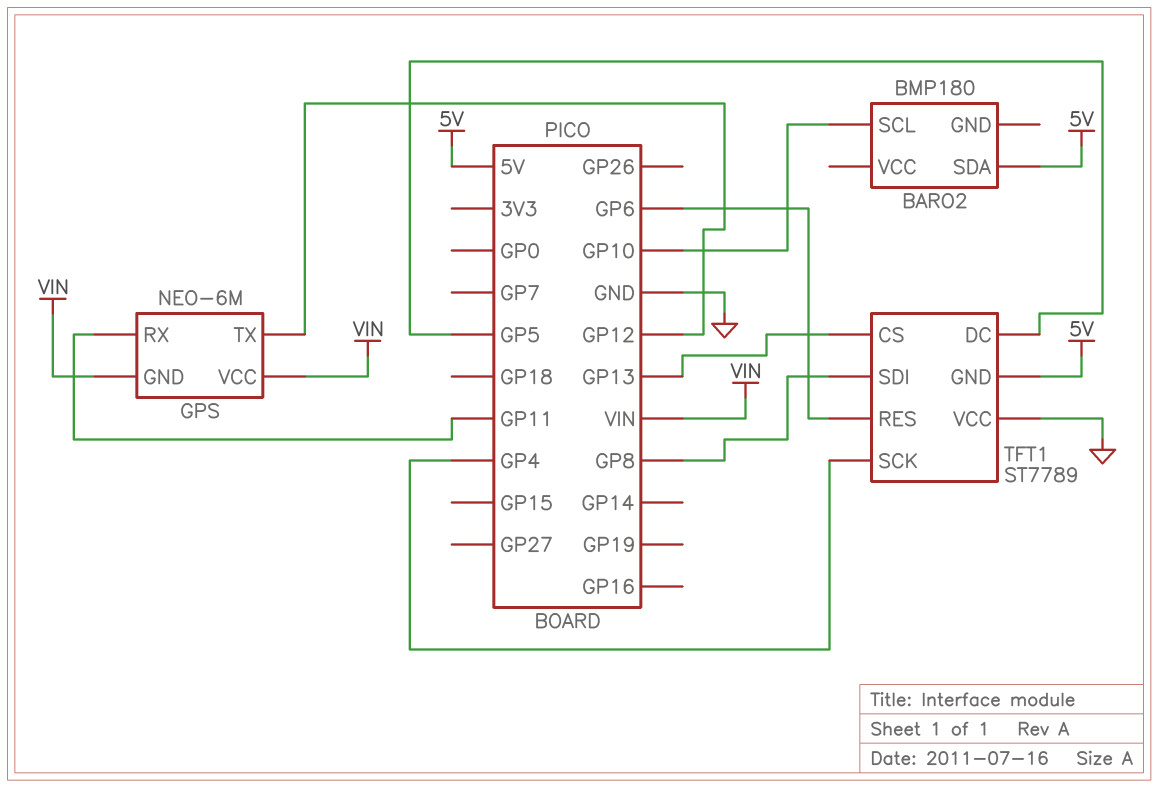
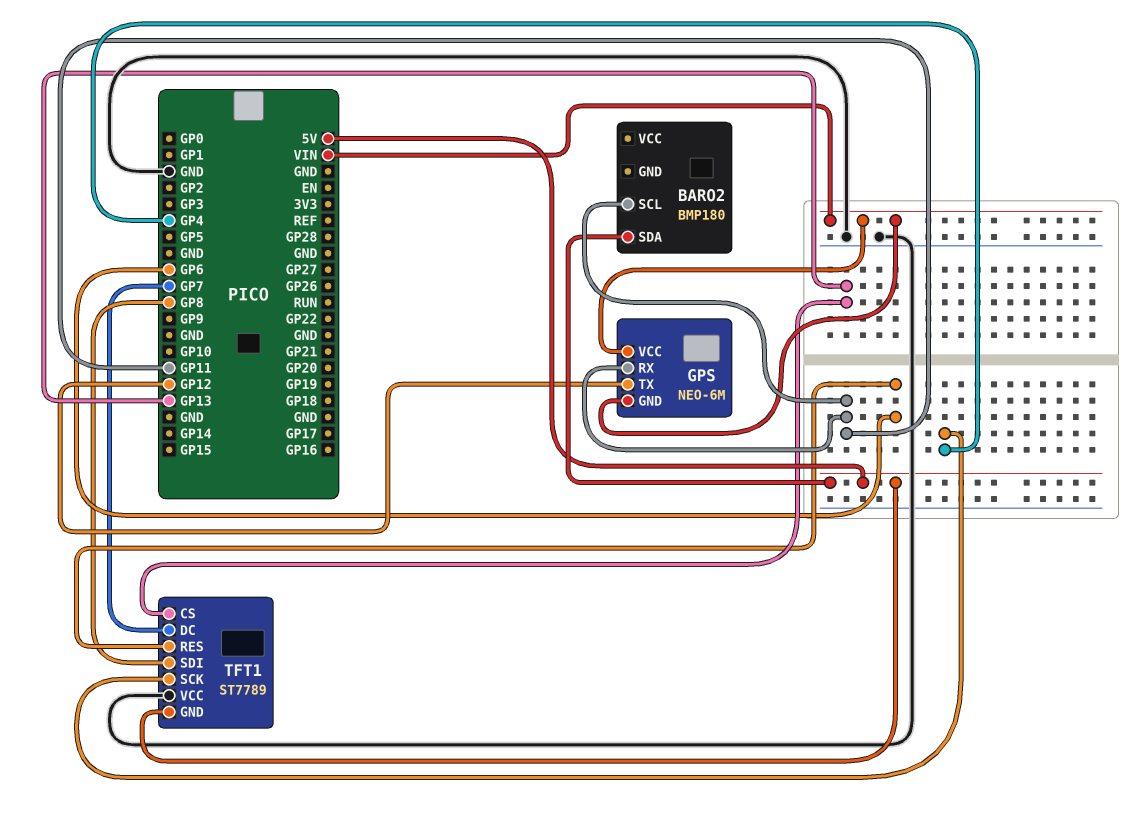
BARO2 pin SCL: GP10 -> GP11
TFT1 pin DC: GP5 -> GP7

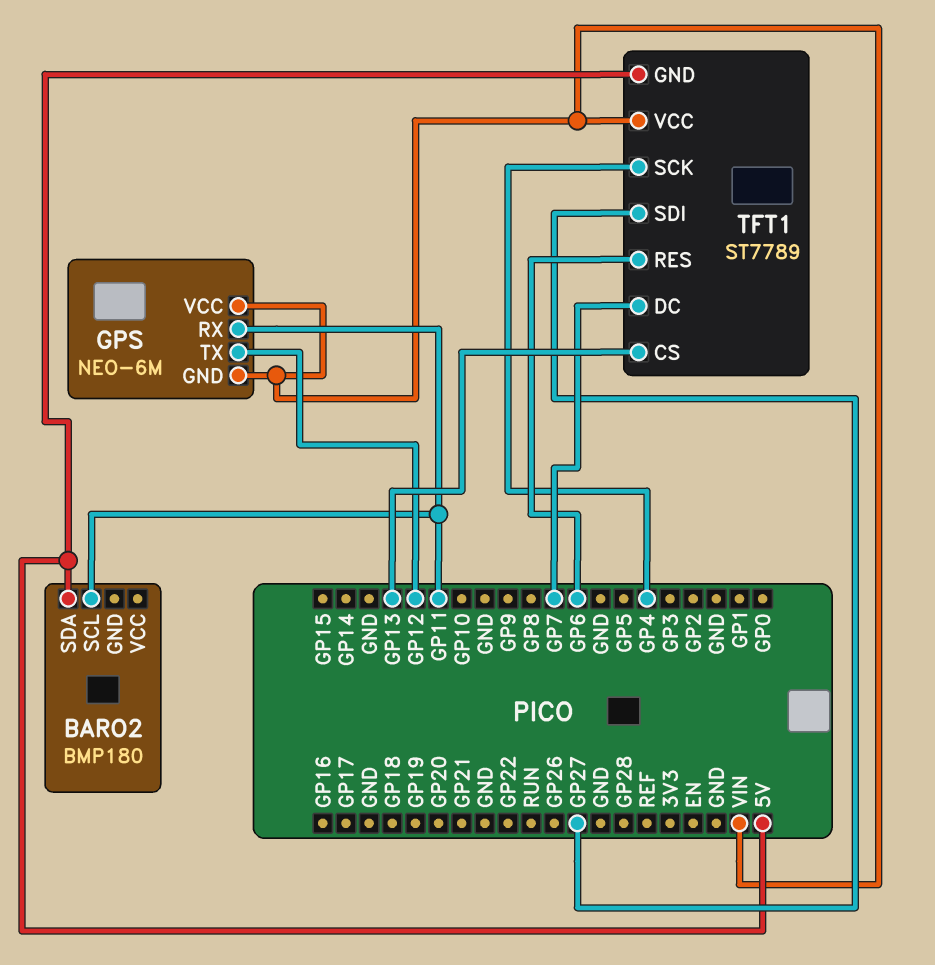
TFT1 pin SDI: GP8 -> GP27
TFT1 pin VCC: GND -> VIN

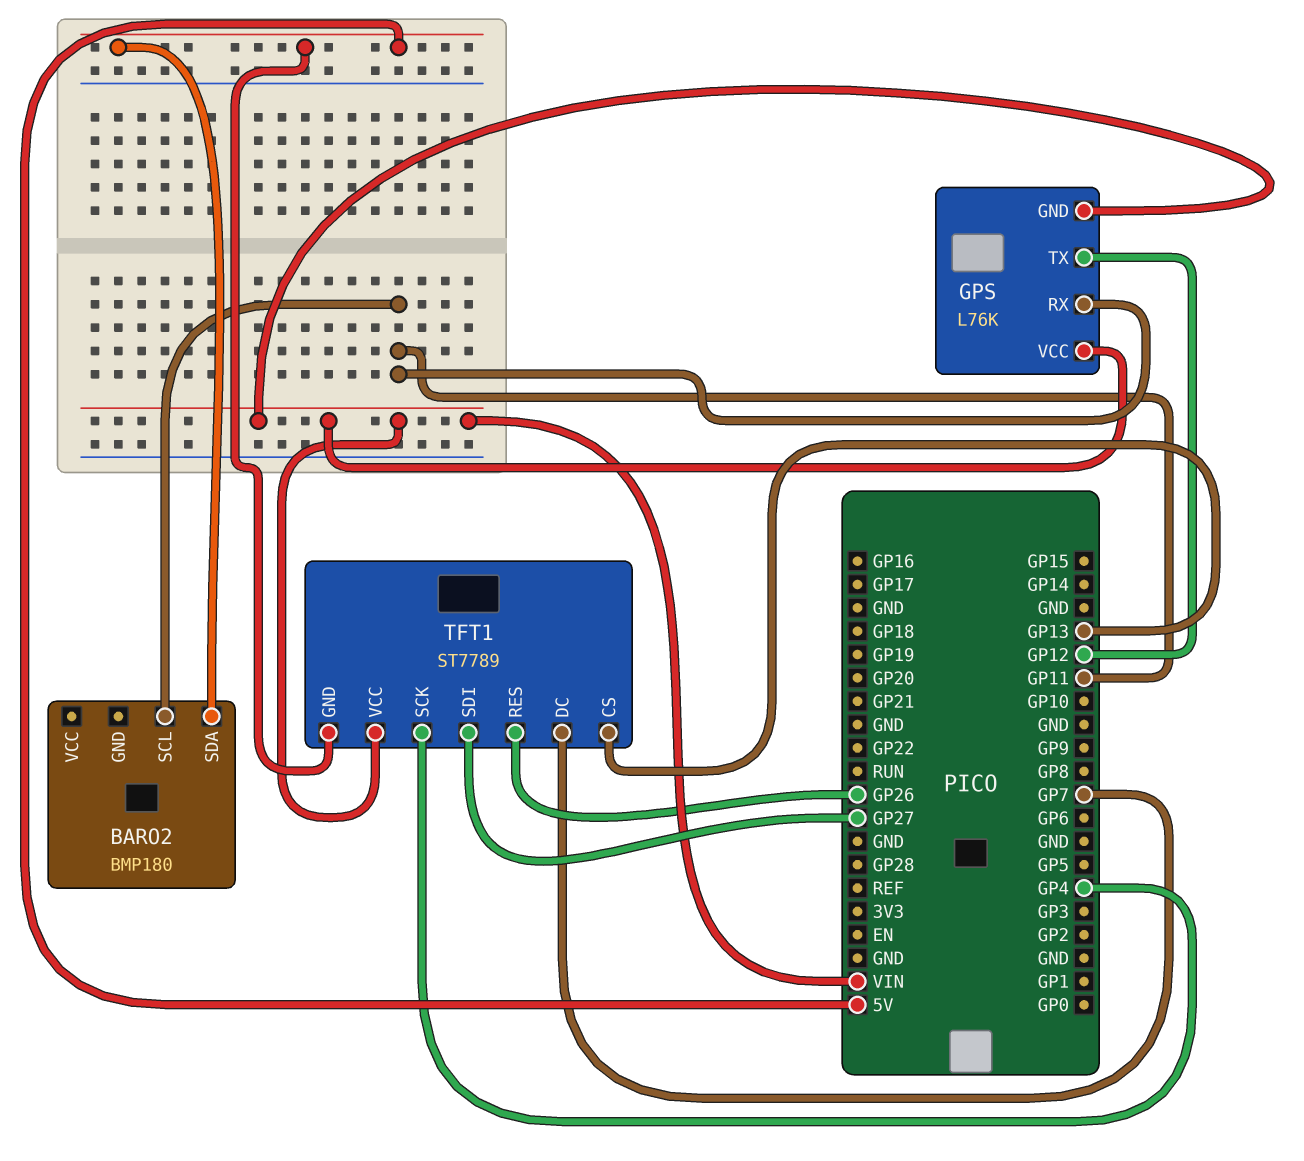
GPS: NEO-6M -> L76K
TFT1 pin RES: GP6 -> GP26

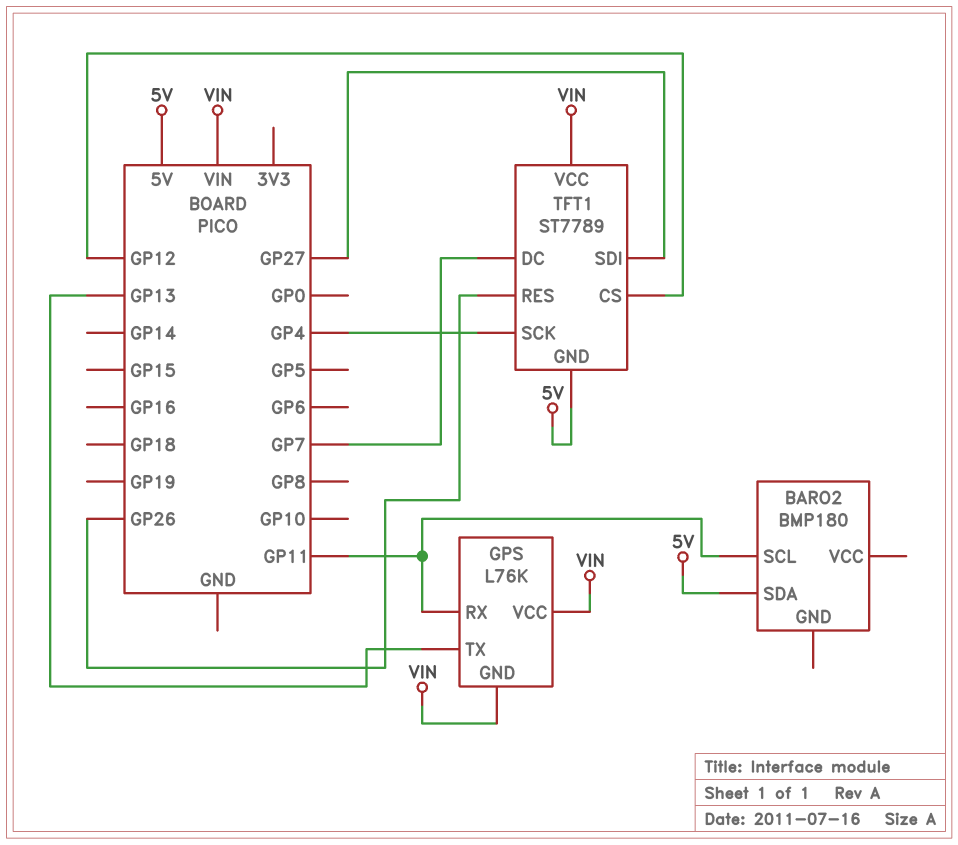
GPS pin TX: GP12 -> GP13
TFT1 pin CS: GP13 -> GP12

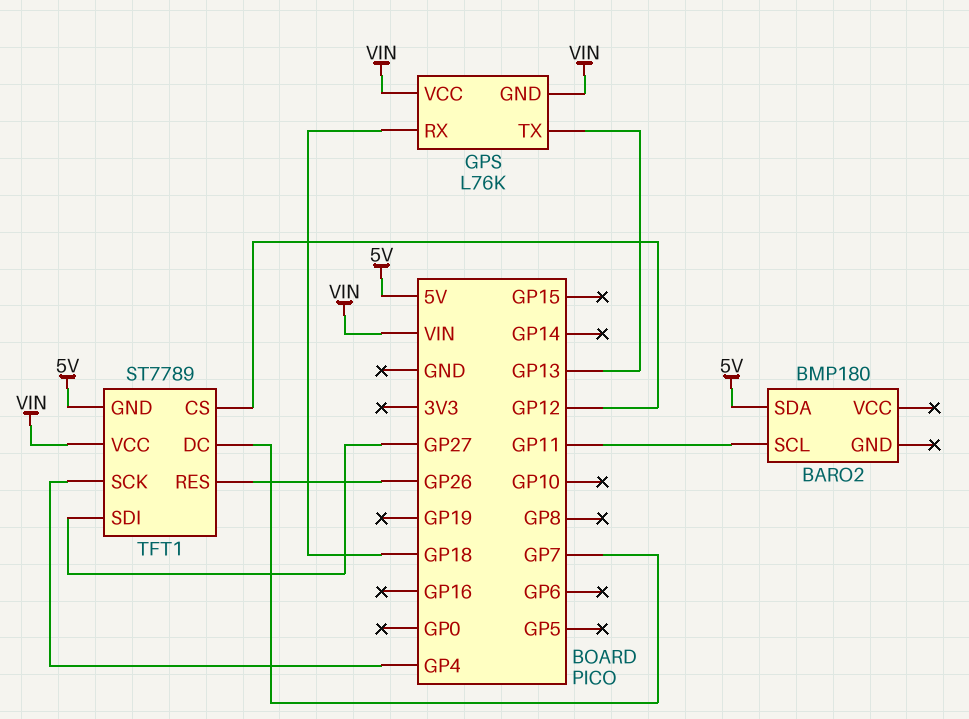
GPS pin RX: GP11 -> GP18

